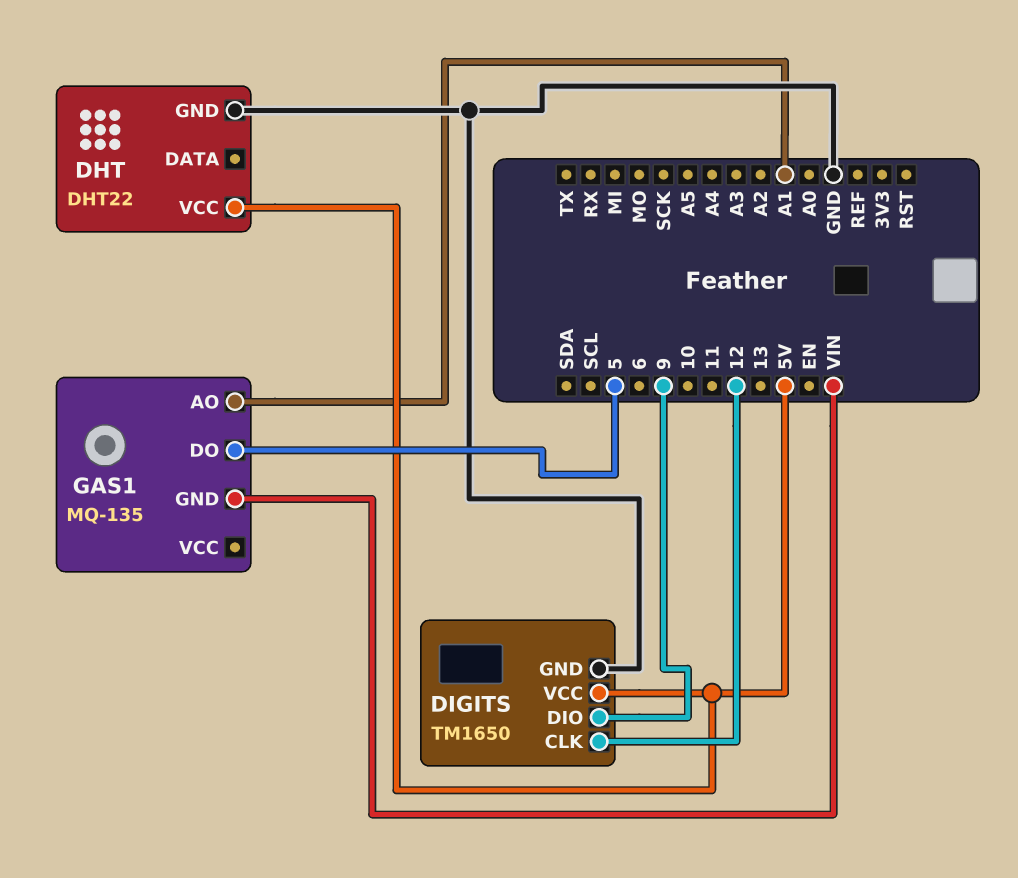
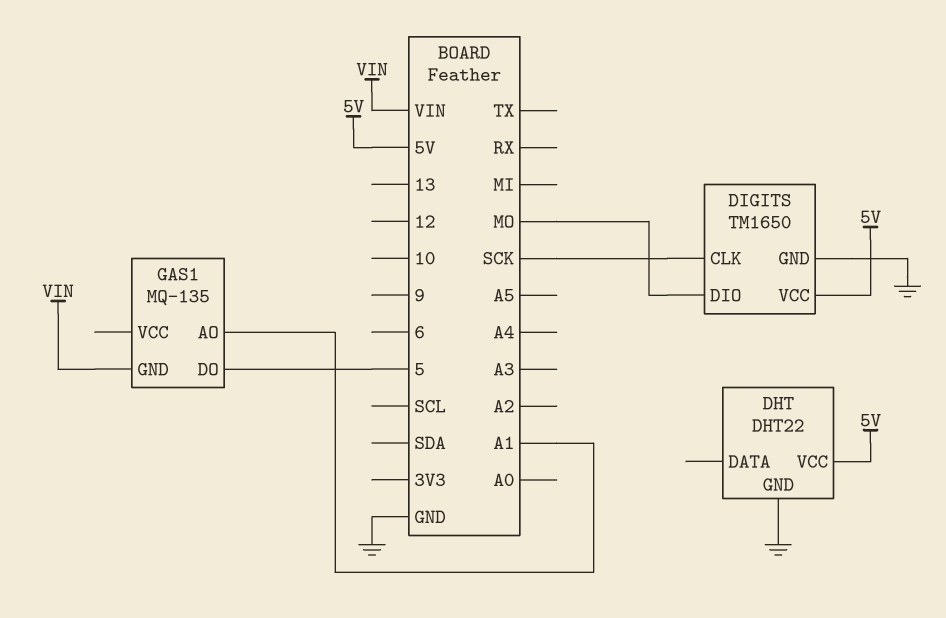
DIGITS pin CLK: 12 -> SCK
DIGITS pin DIO: 9 -> MO

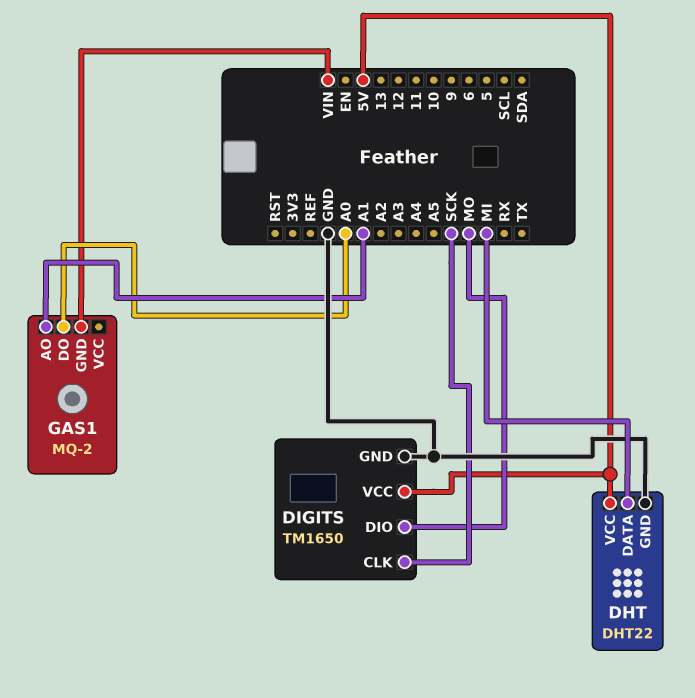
DHT pin DATA: none -> MI
GAS1: MQ-135 -> MQ-2
GAS1 pin DO: 5 -> A0

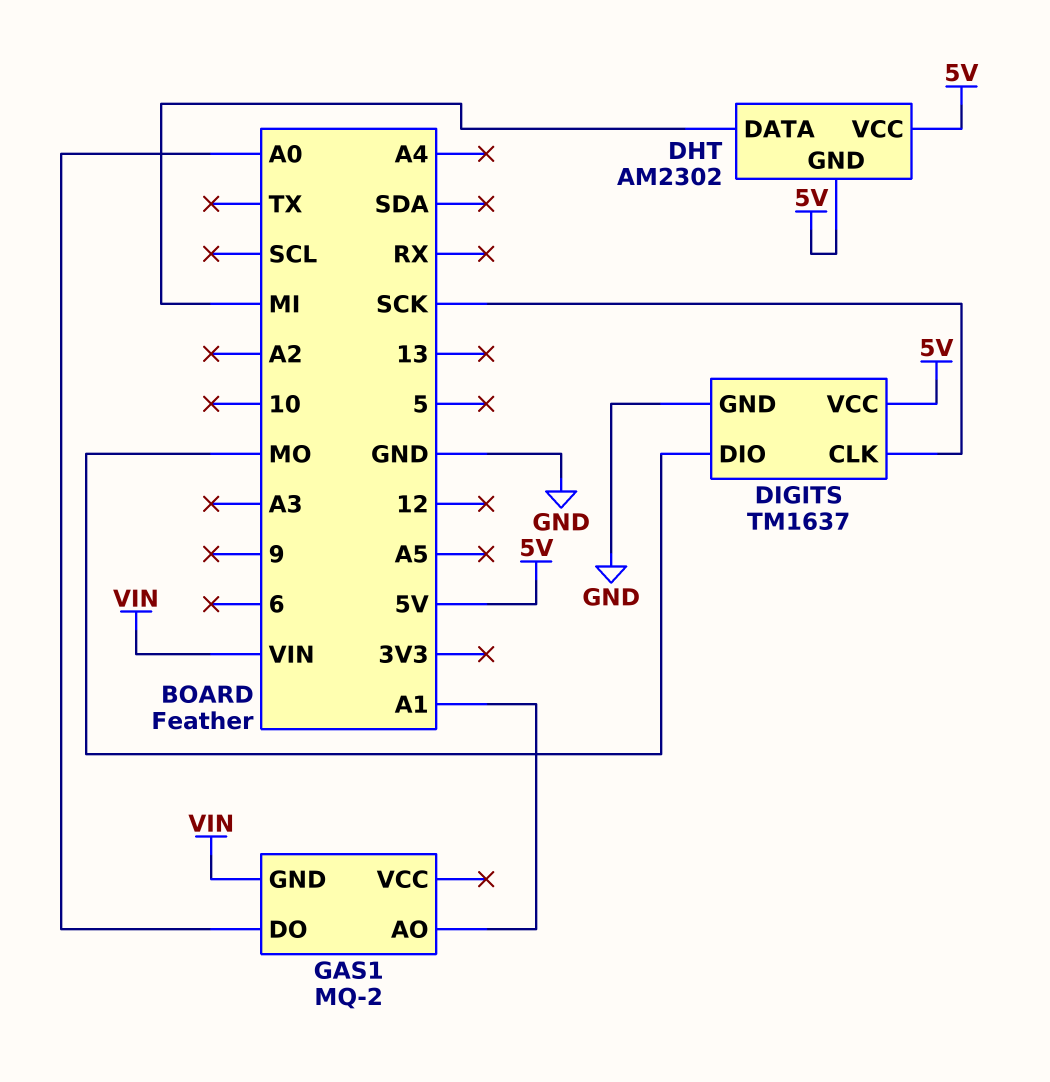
DHT: DHT22 -> AM2302
DHT pin GND: GND -> 5V
DIGITS: TM1650 -> TM1637

